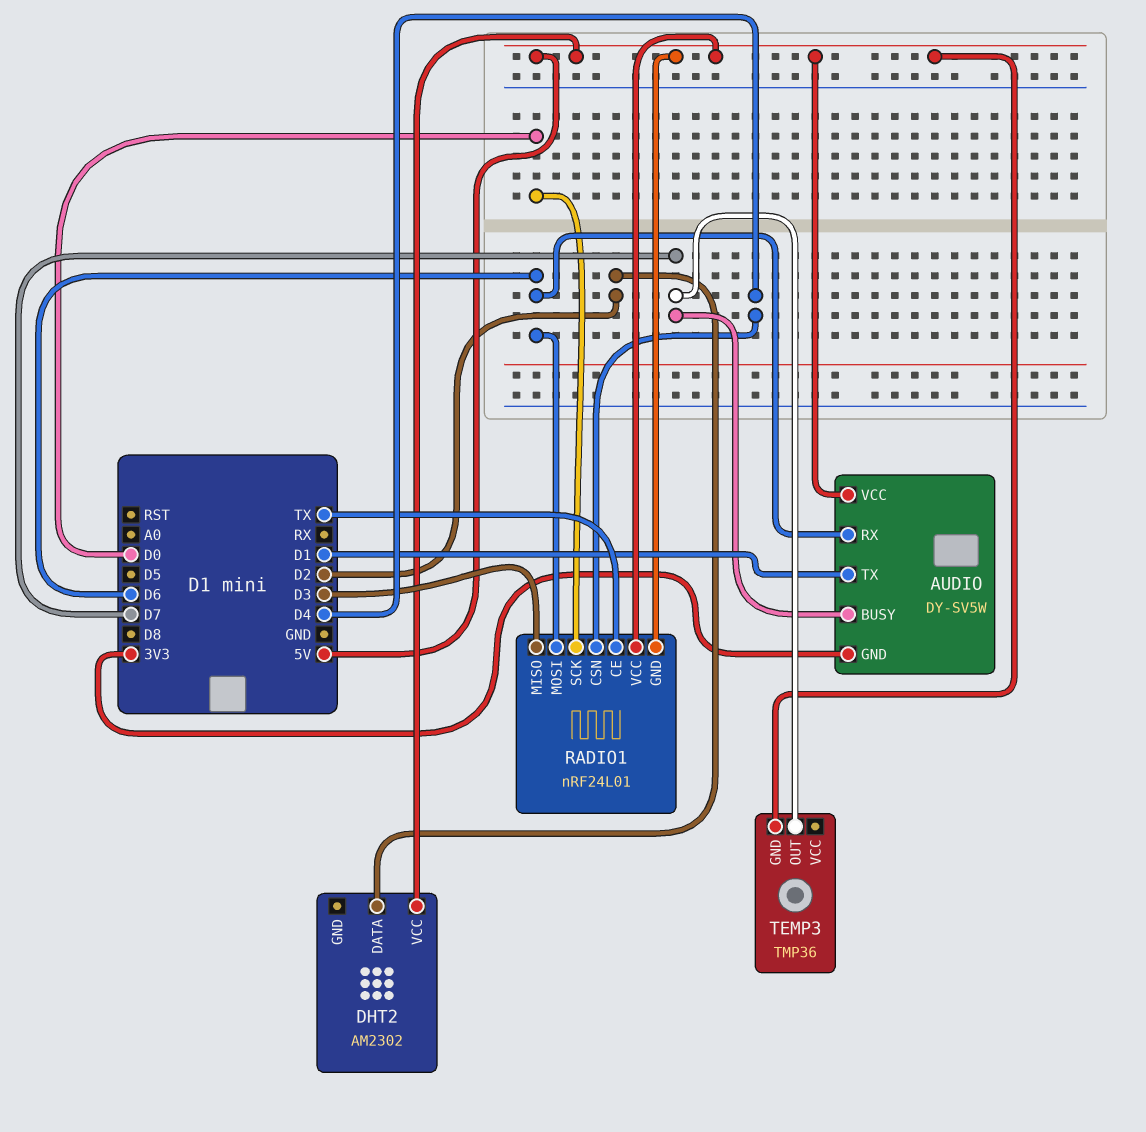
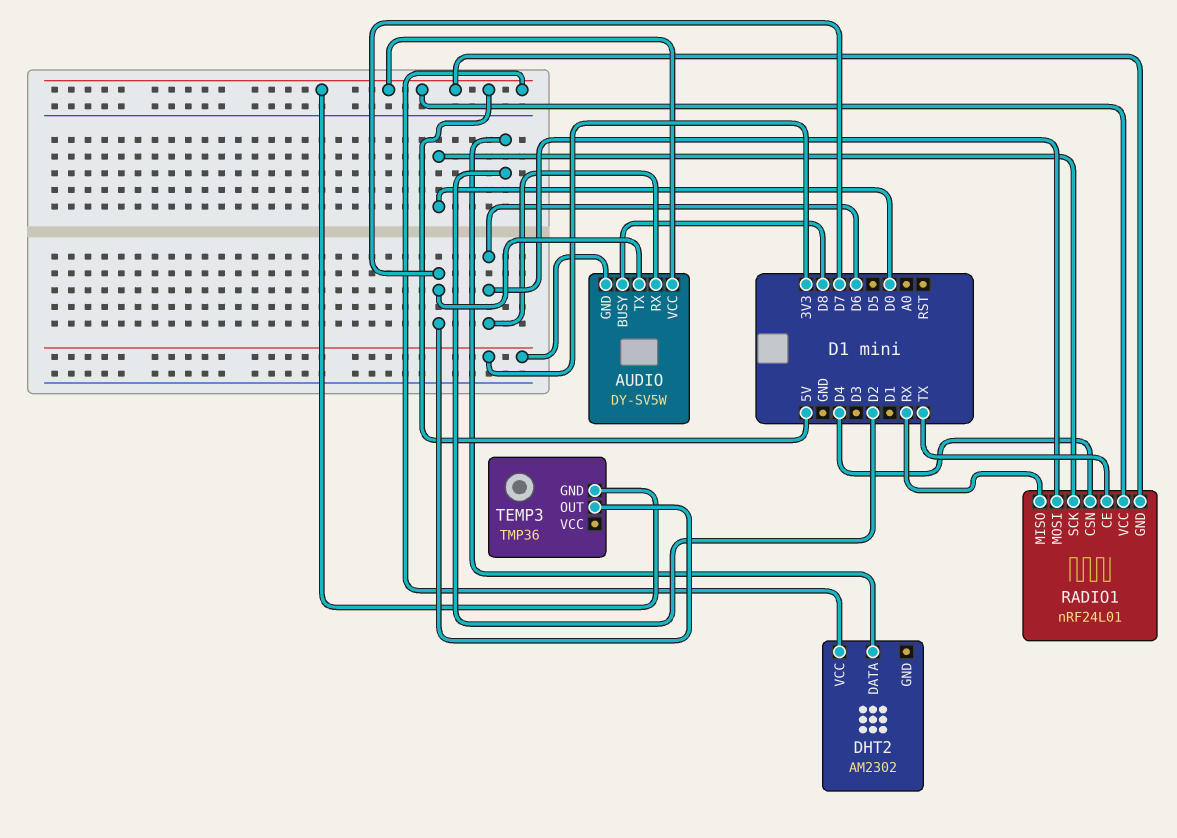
AUDIO pin BUSY: D7 -> D8
AUDIO pin TX: D1 -> D7
RADIO1 pin MISO: D3 -> RX

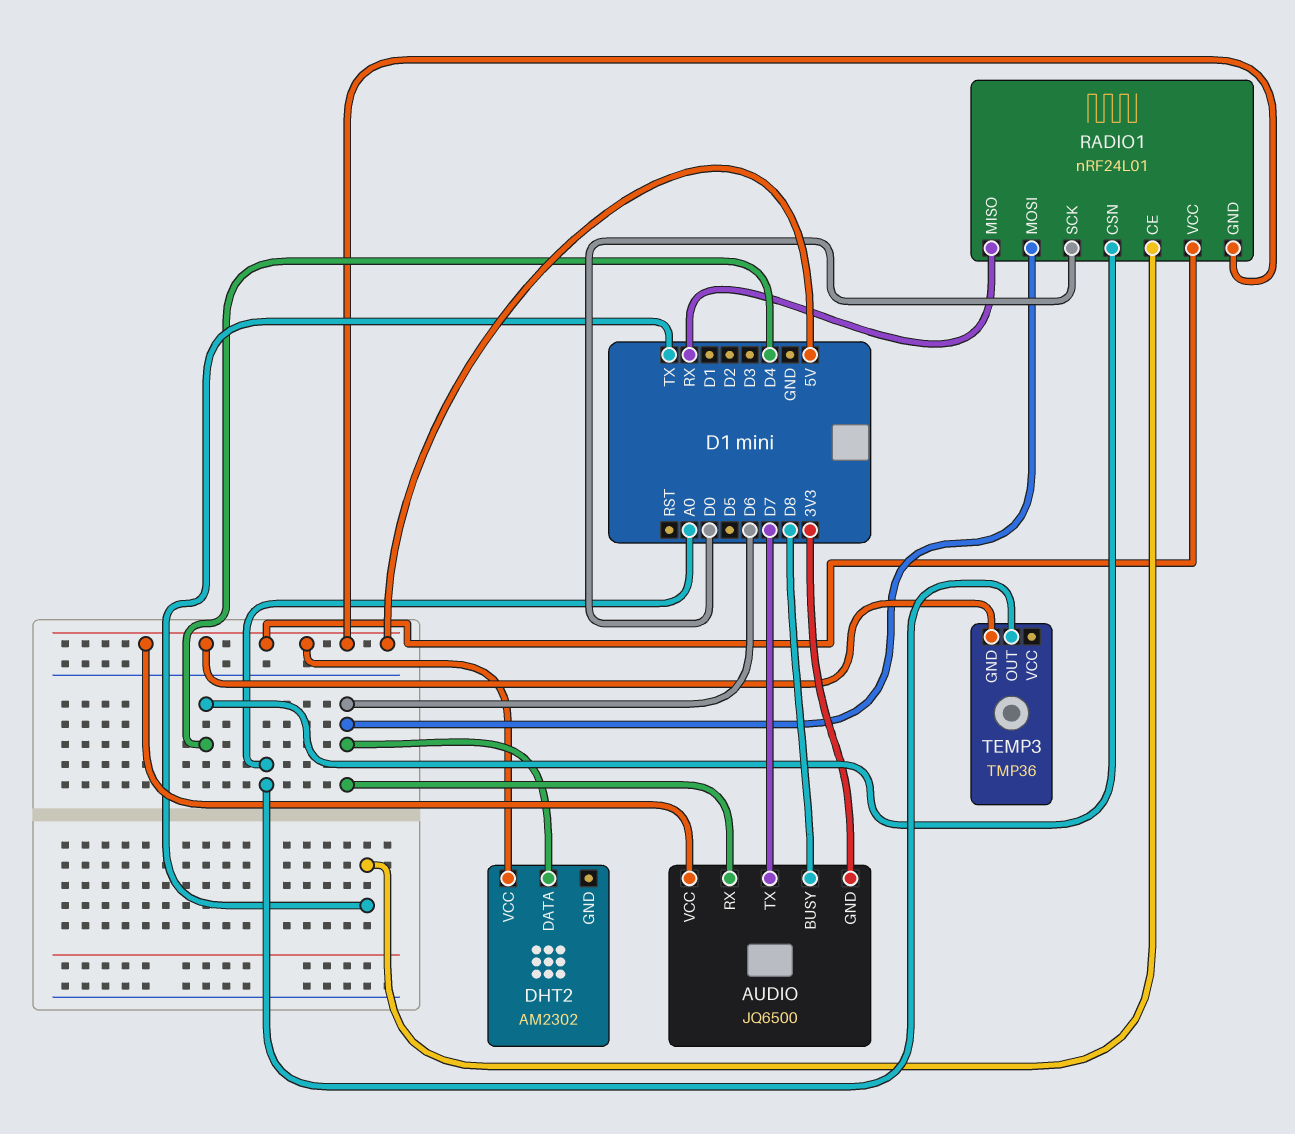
AUDIO: DY-SV5W -> JQ6500
DHT2 pin DATA: D2 -> D6
TEMP3 pin OUT: D7 -> A0

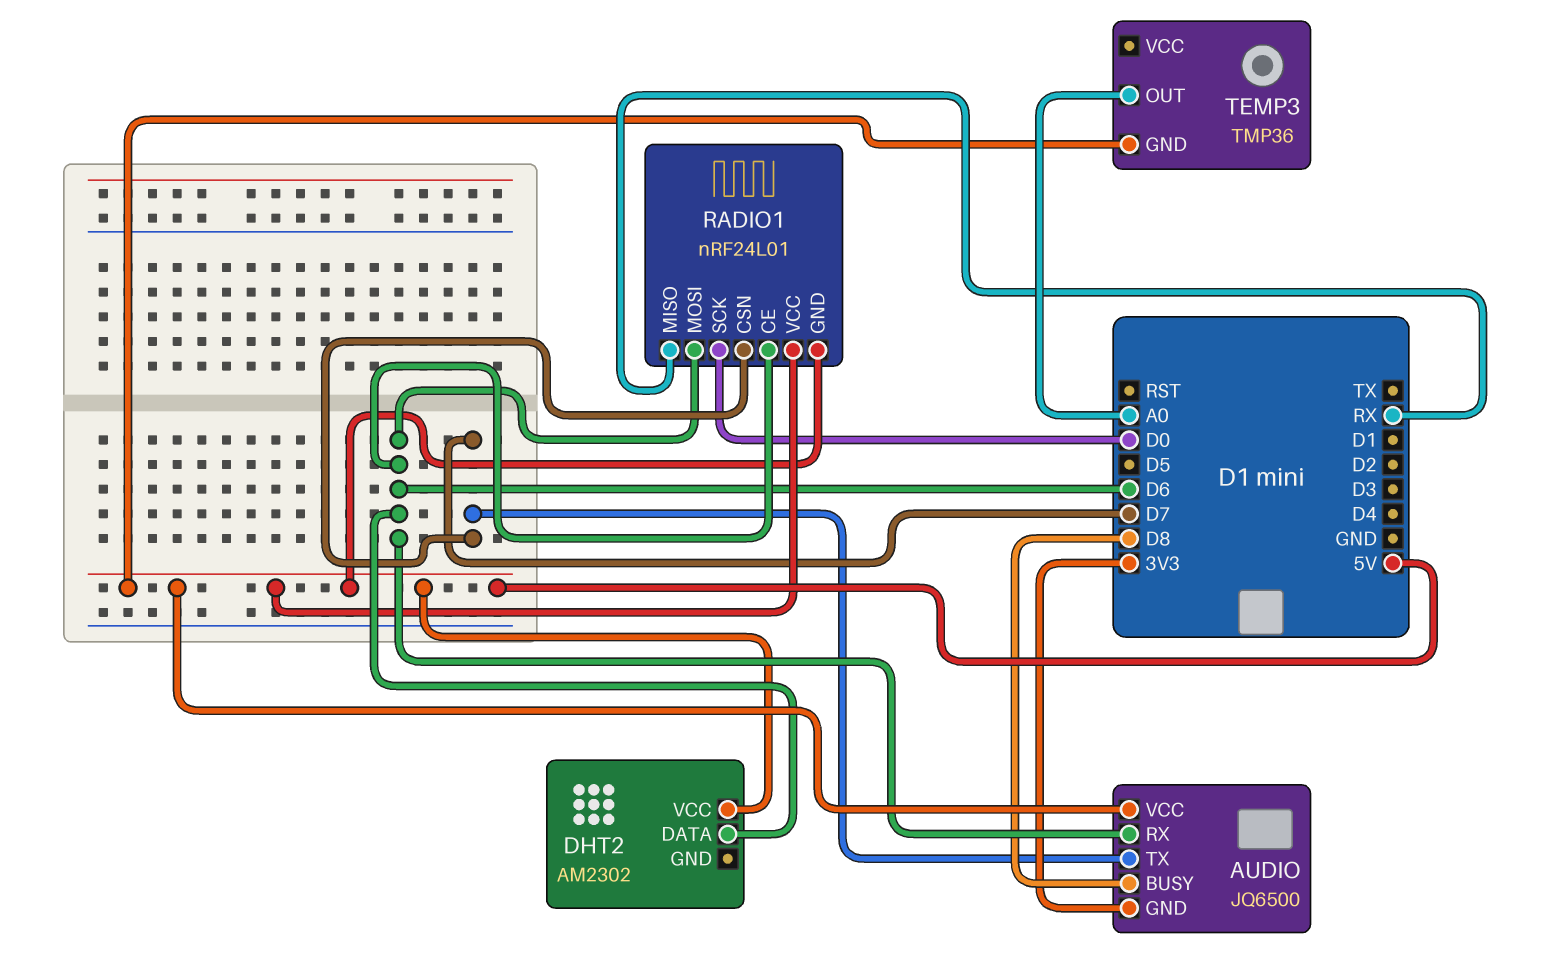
RADIO1 pin CE: TX -> D6
RADIO1 pin CSN: D4 -> D7

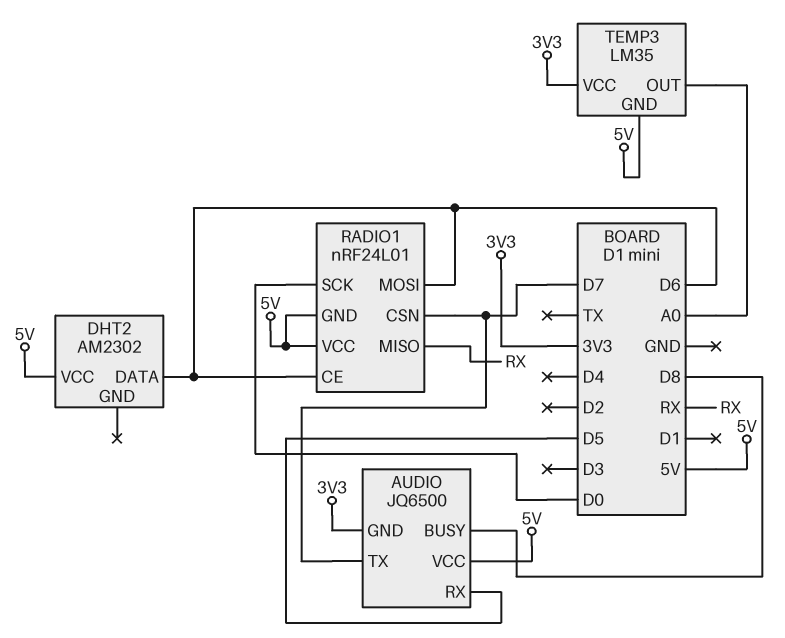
AUDIO pin RX: D6 -> D5
TEMP3: TMP36 -> LM35
TEMP3 pin VCC: none -> 3V3

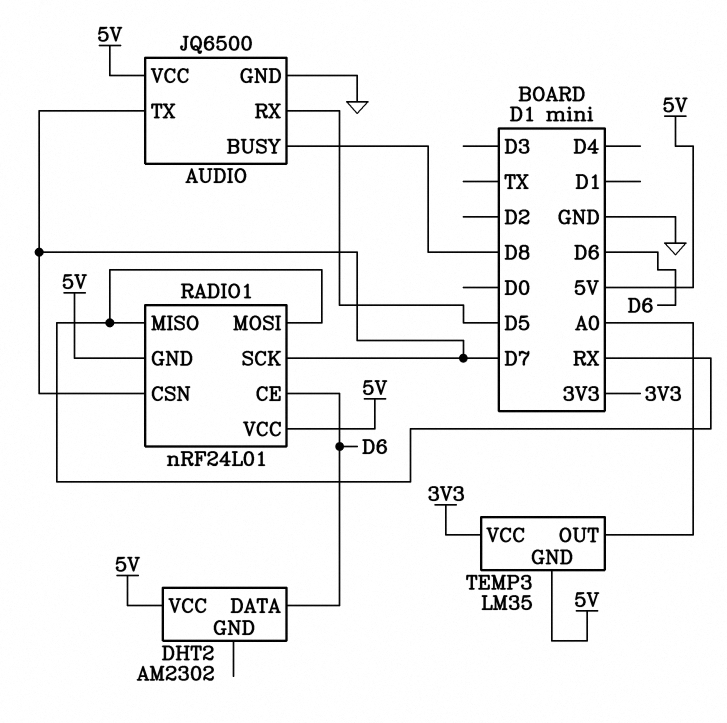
AUDIO pin GND: 3V3 -> GND
RADIO1 pin MOSI: D6 -> RX
RADIO1 pin SCK: D0 -> D7

